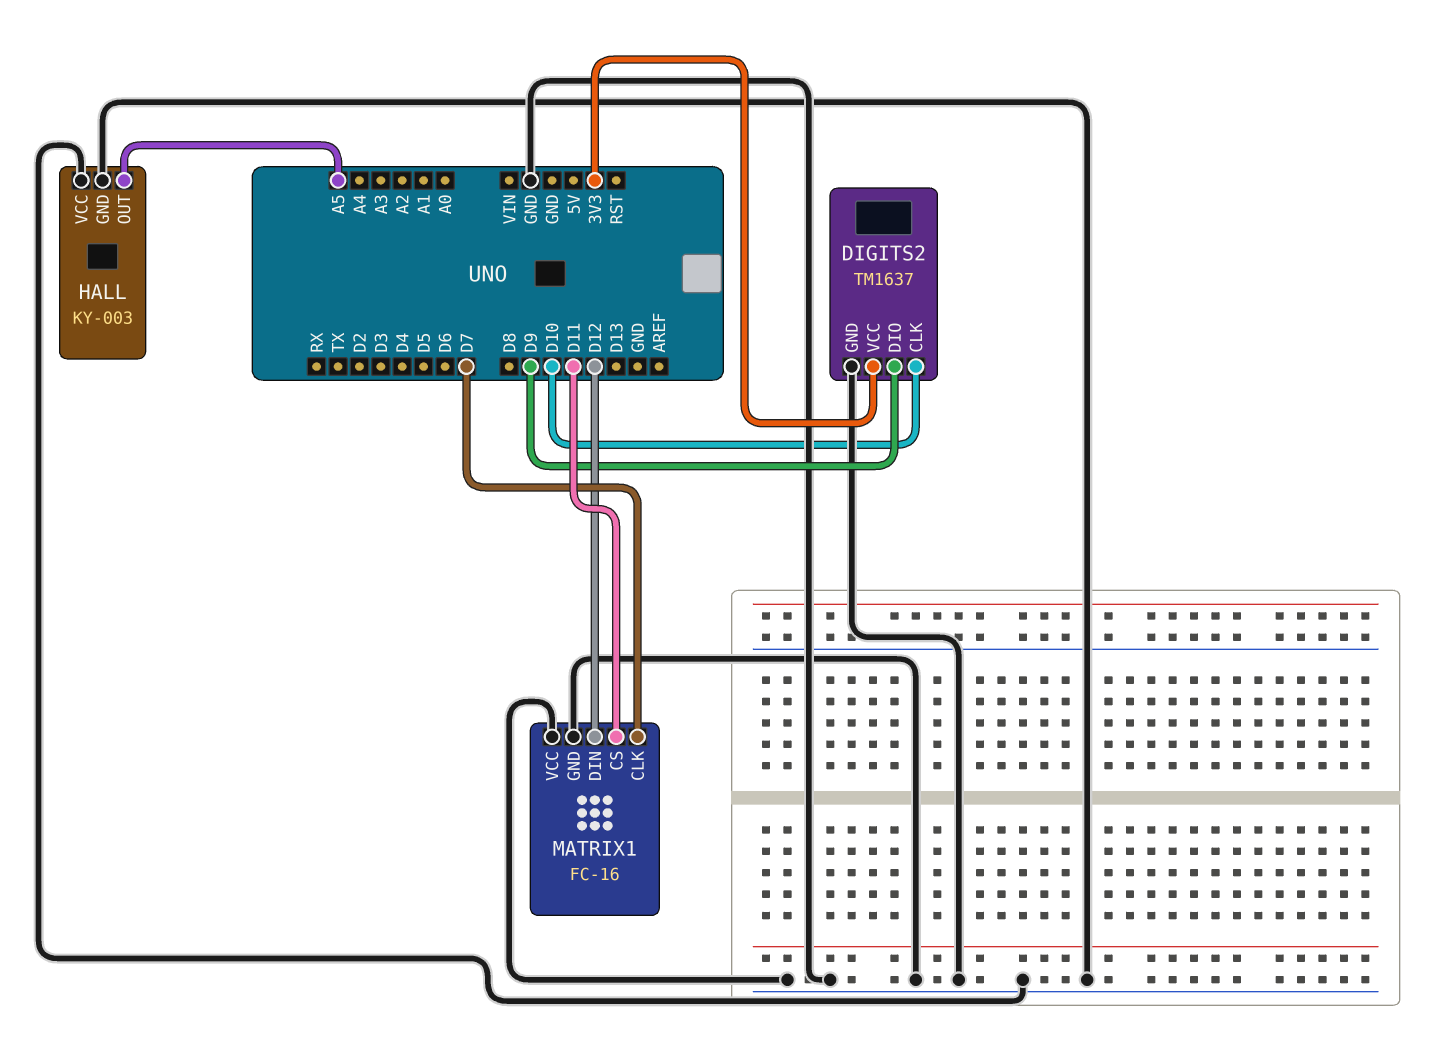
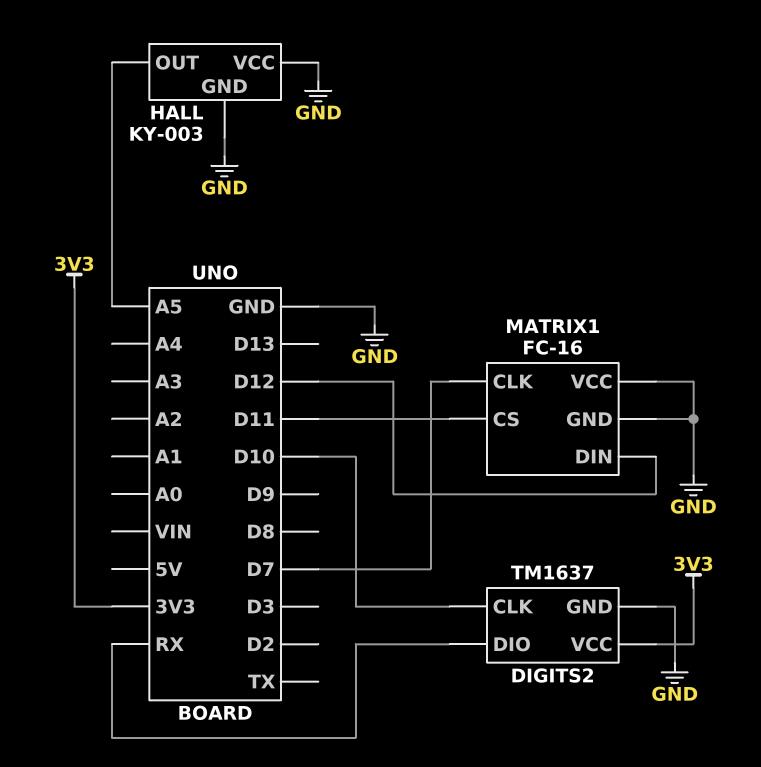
DIGITS2 pin DIO: D9 -> RX

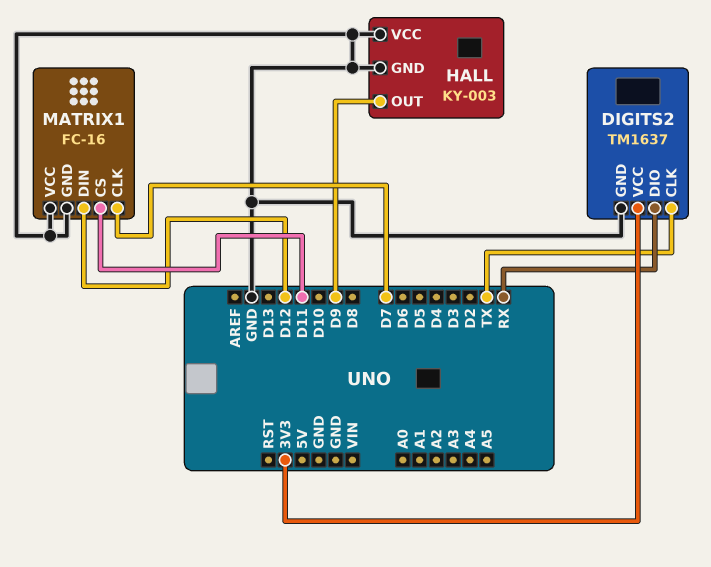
DIGITS2 pin CLK: D10 -> TX
HALL pin OUT: A5 -> D9

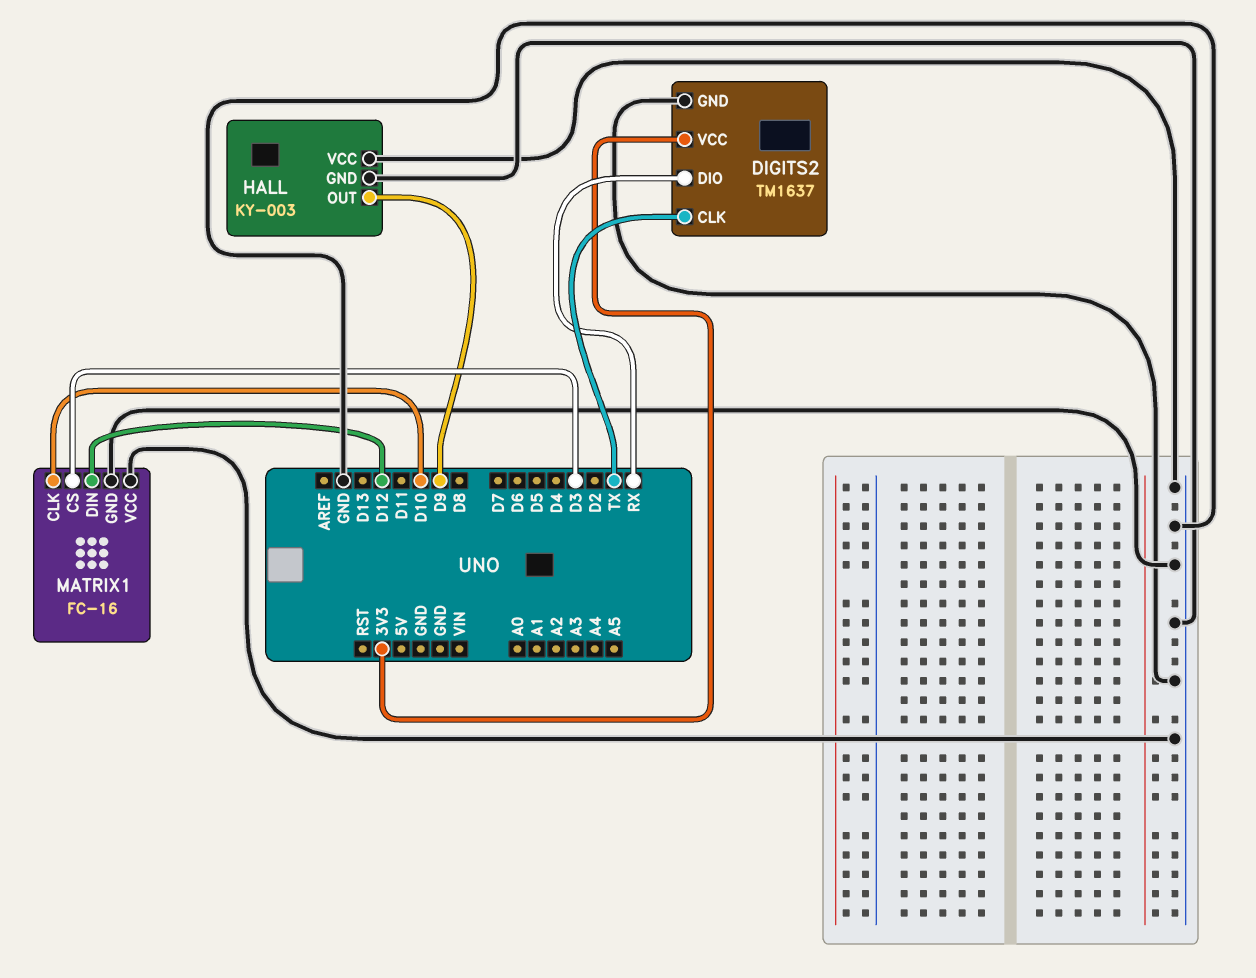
MATRIX1 pin CLK: D7 -> D10
MATRIX1 pin CS: D11 -> D3

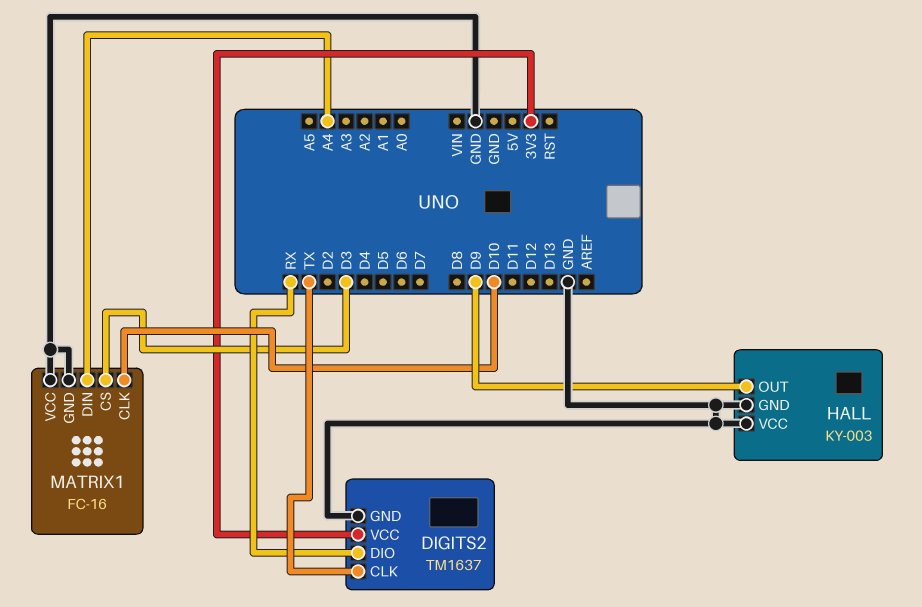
MATRIX1 pin DIN: D12 -> A4

